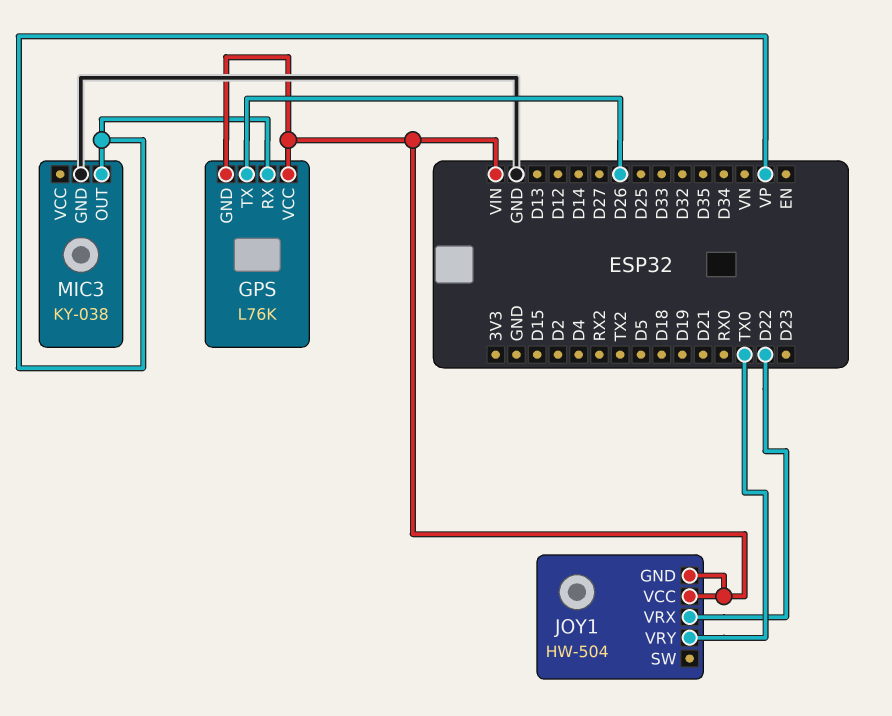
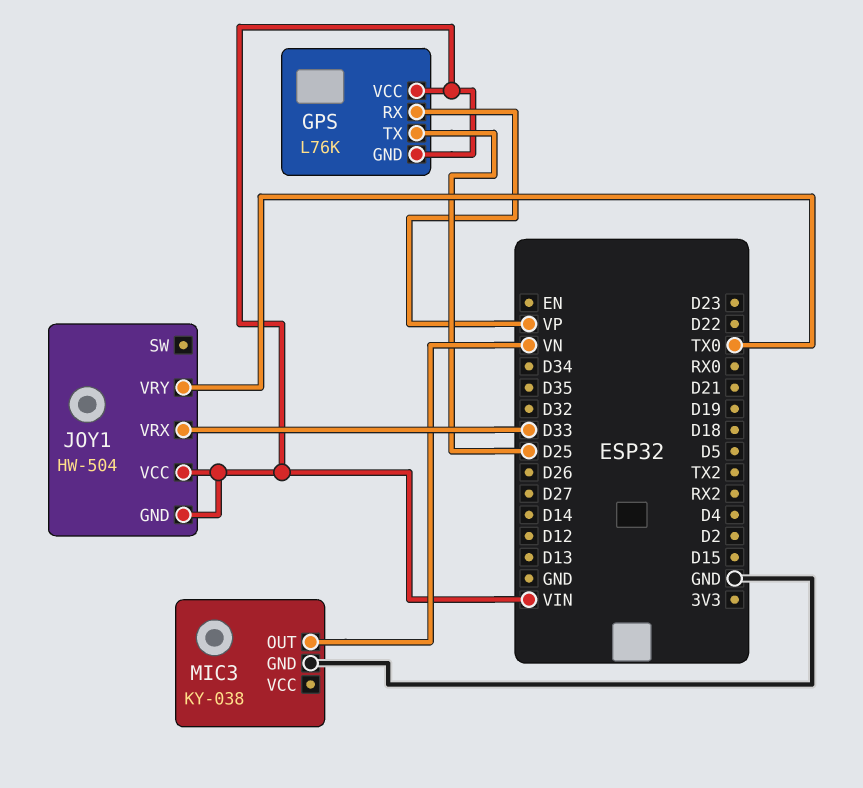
GPS pin TX: D26 -> D25
JOY1 pin VRX: D22 -> D33
MIC3 pin OUT: VP -> VN

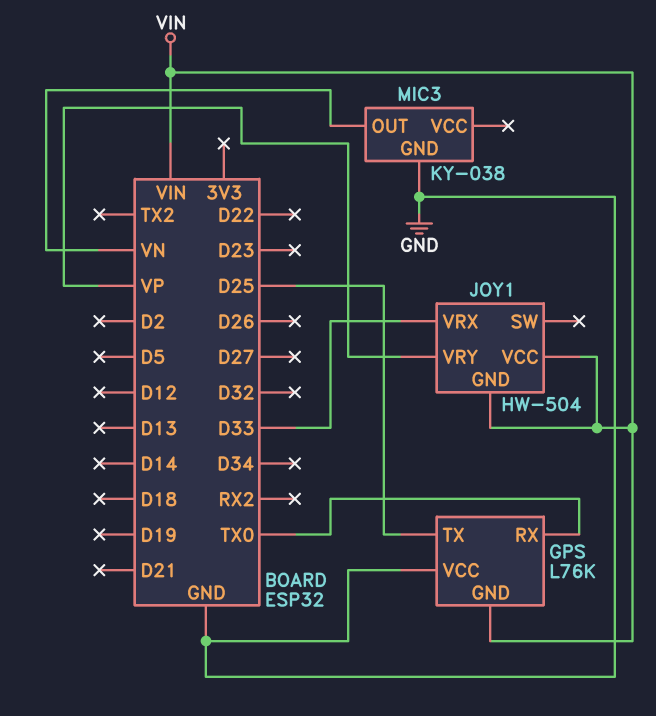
GPS pin RX: VP -> TX0
GPS pin VCC: VIN -> GND
JOY1 pin VRY: TX0 -> VP

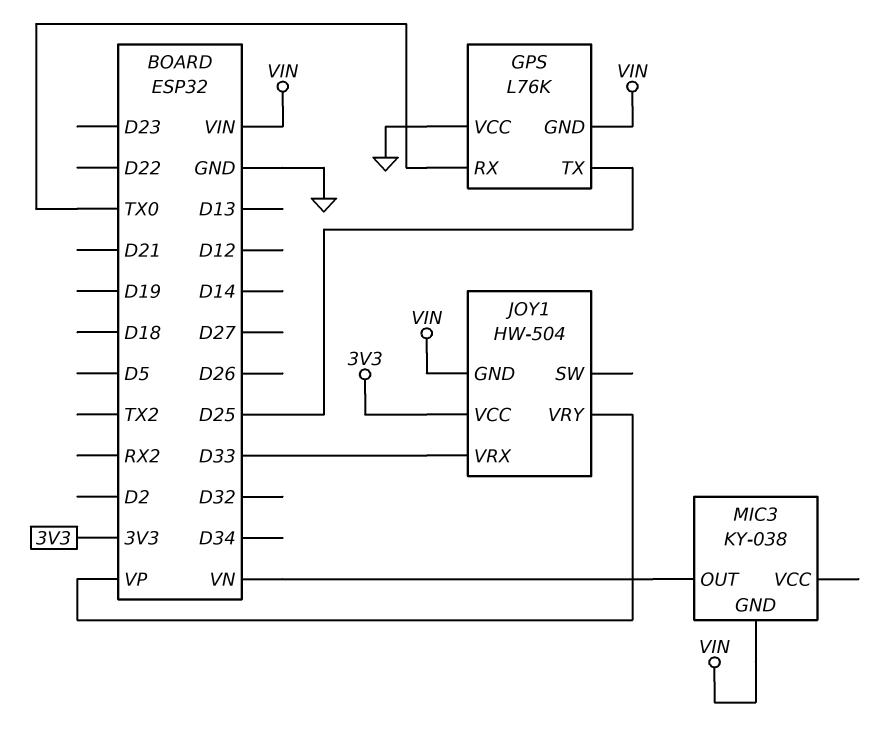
JOY1 pin VCC: VIN -> 3V3
MIC3 pin GND: GND -> VIN

